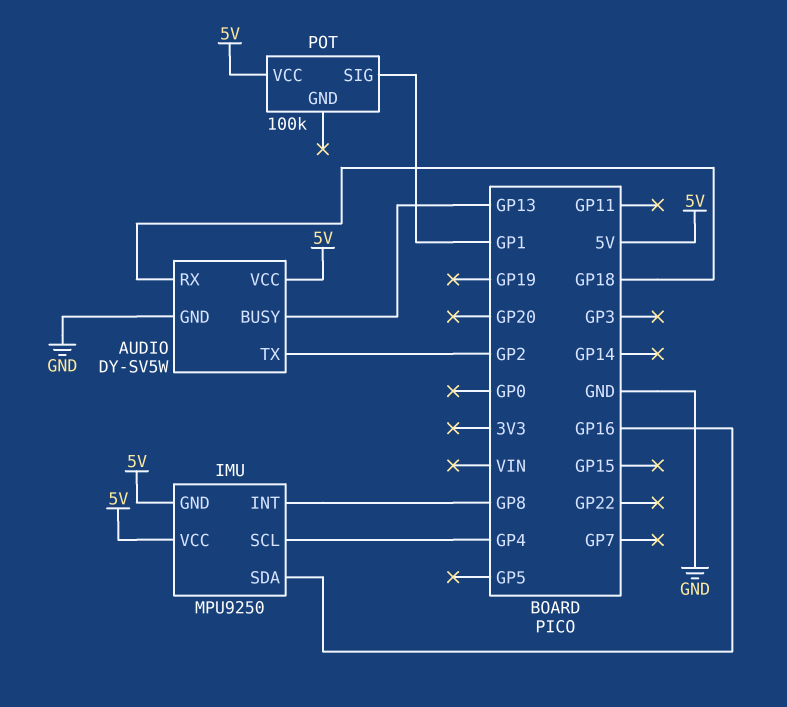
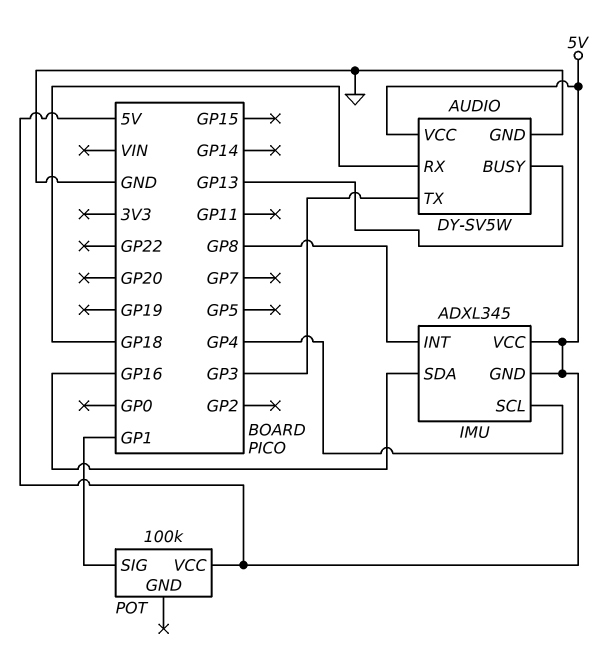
AUDIO pin TX: GP2 -> GP3
IMU: MPU9250 -> ADXL345

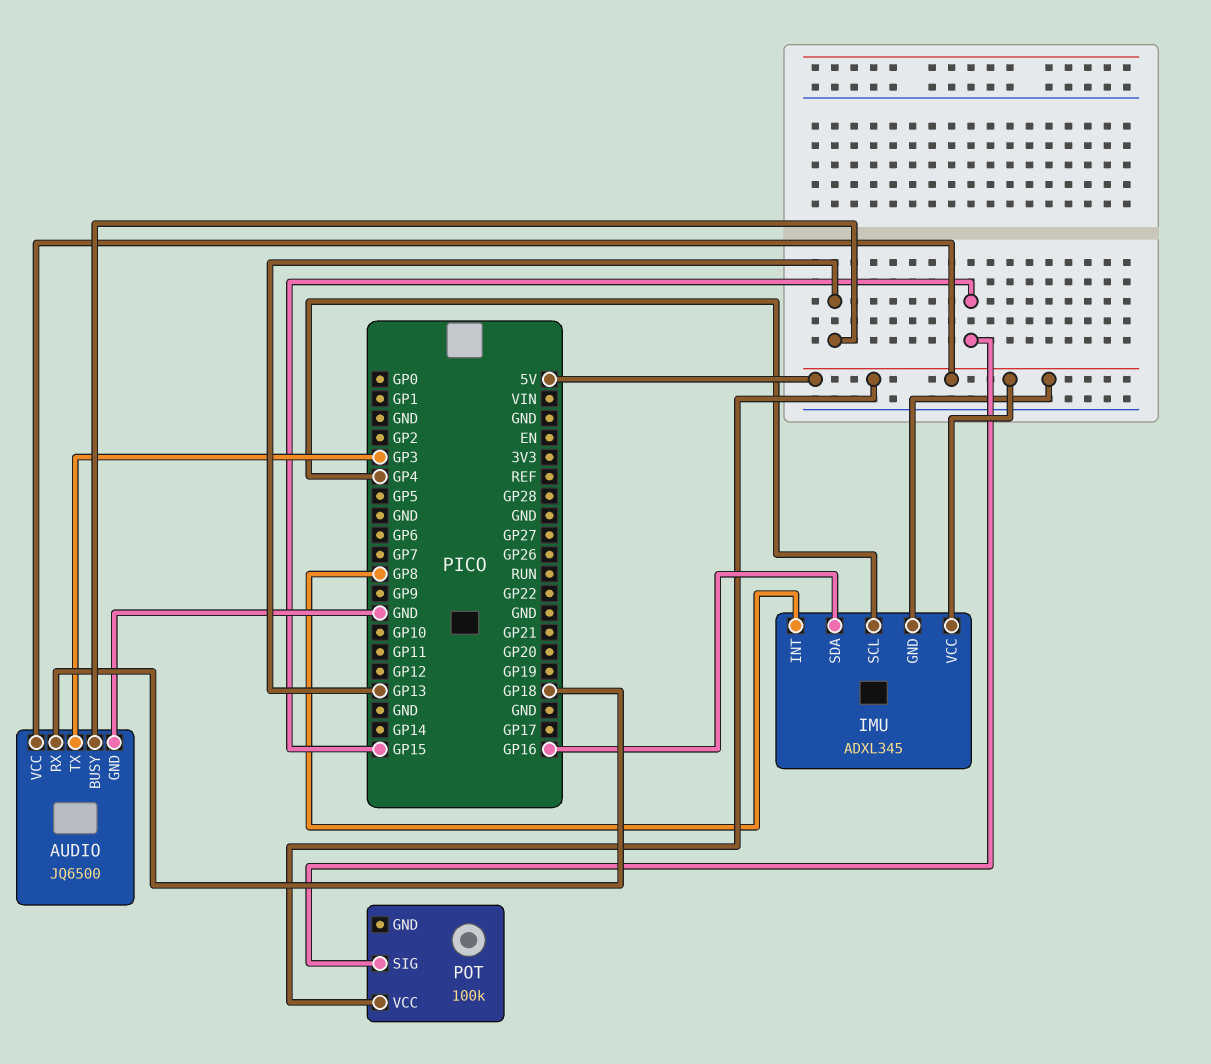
AUDIO: DY-SV5W -> JQ6500
POT pin SIG: GP1 -> GP15

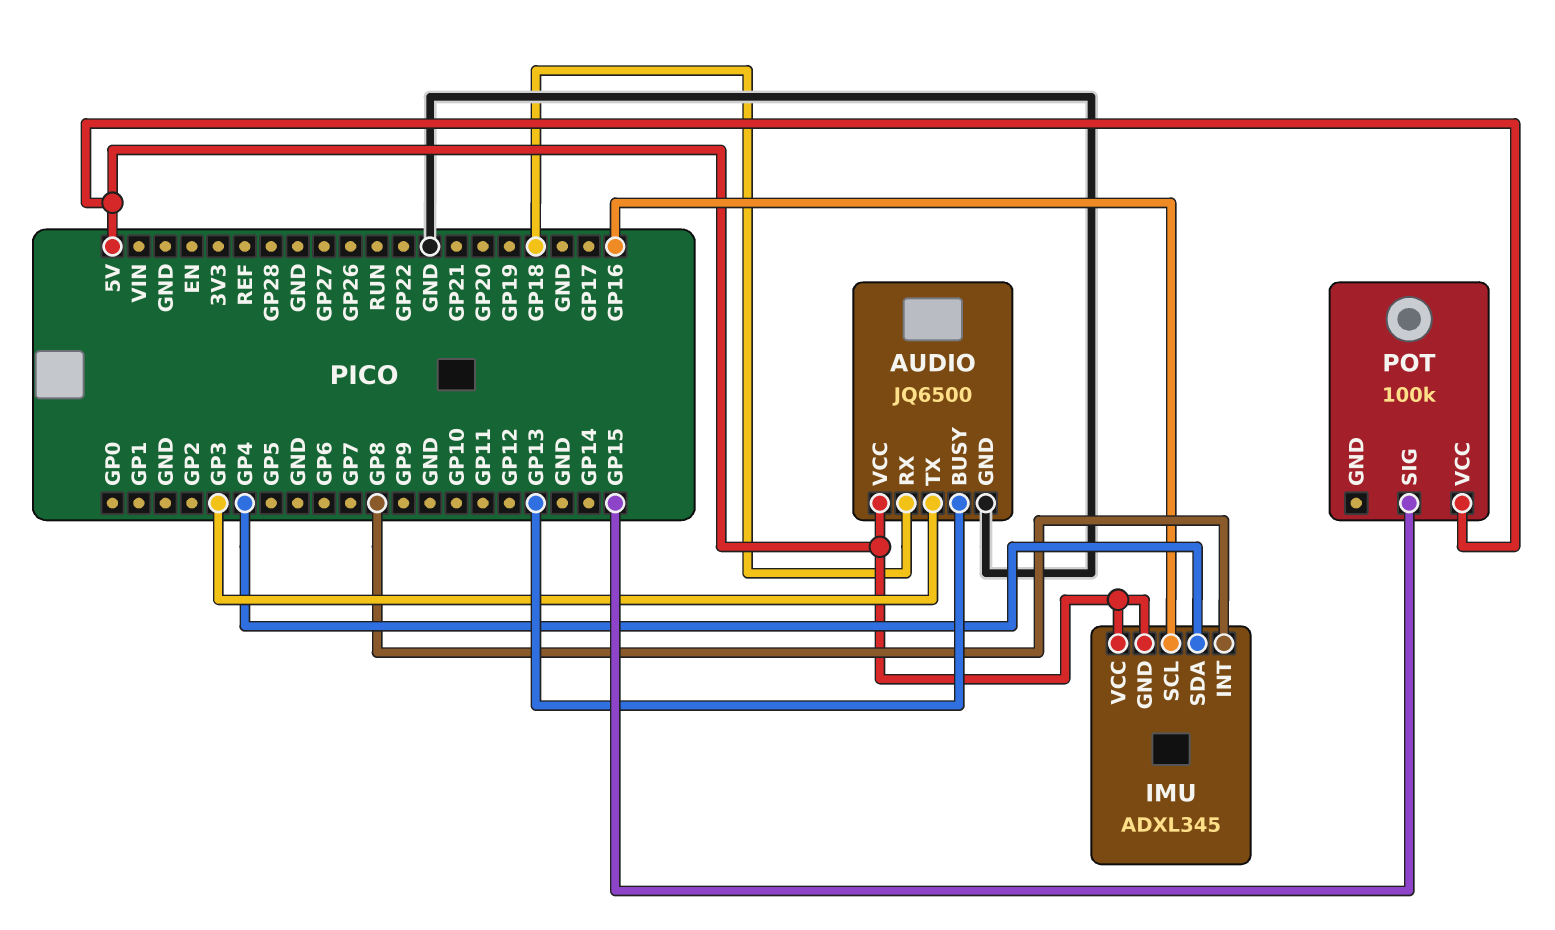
IMU pin SCL: GP4 -> GP16
IMU pin SDA: GP16 -> GP4

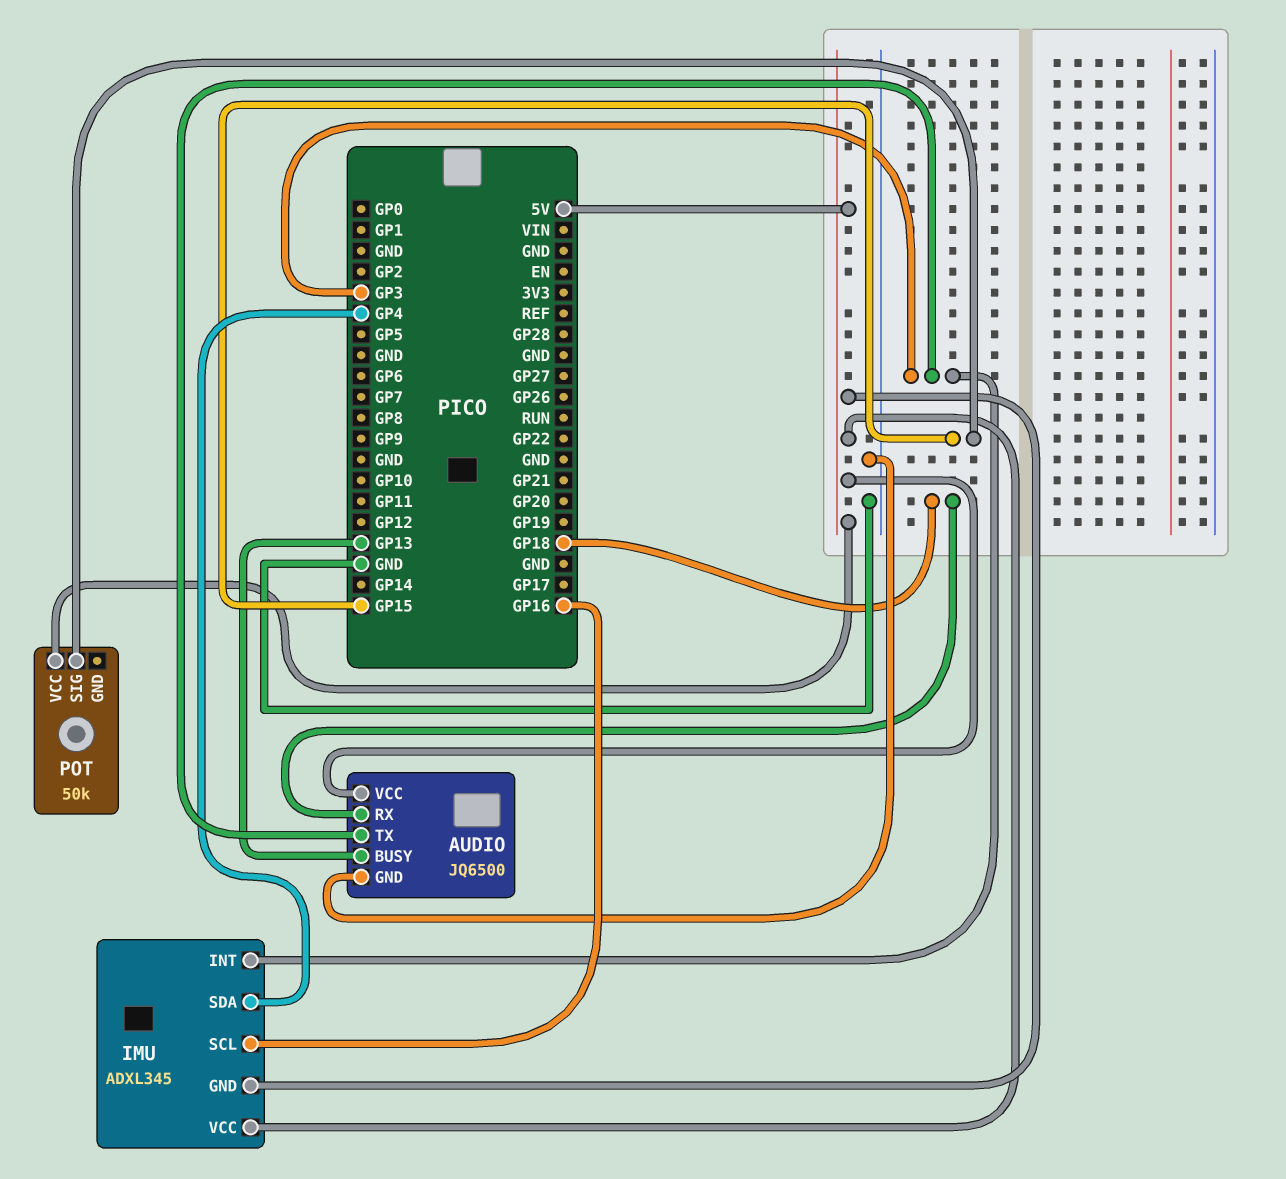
IMU pin INT: GP8 -> GP3
POT: 100k -> 50k

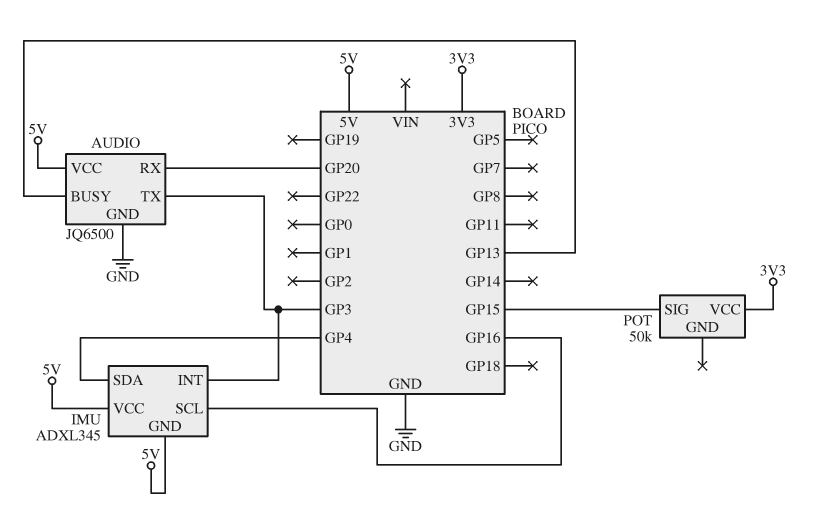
AUDIO pin RX: GP18 -> GP20
POT pin VCC: 5V -> 3V3

